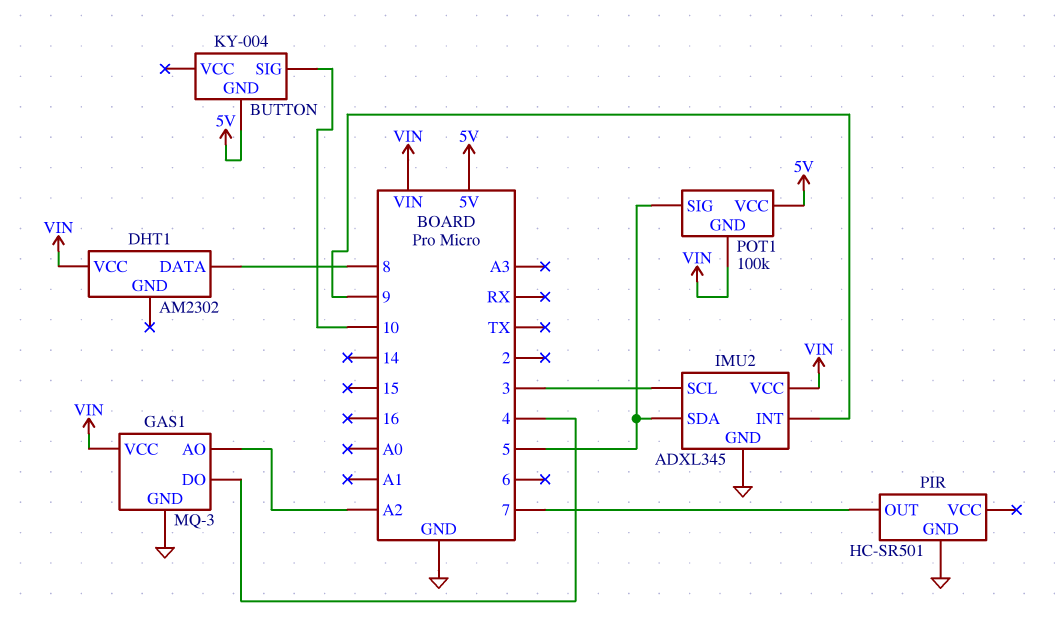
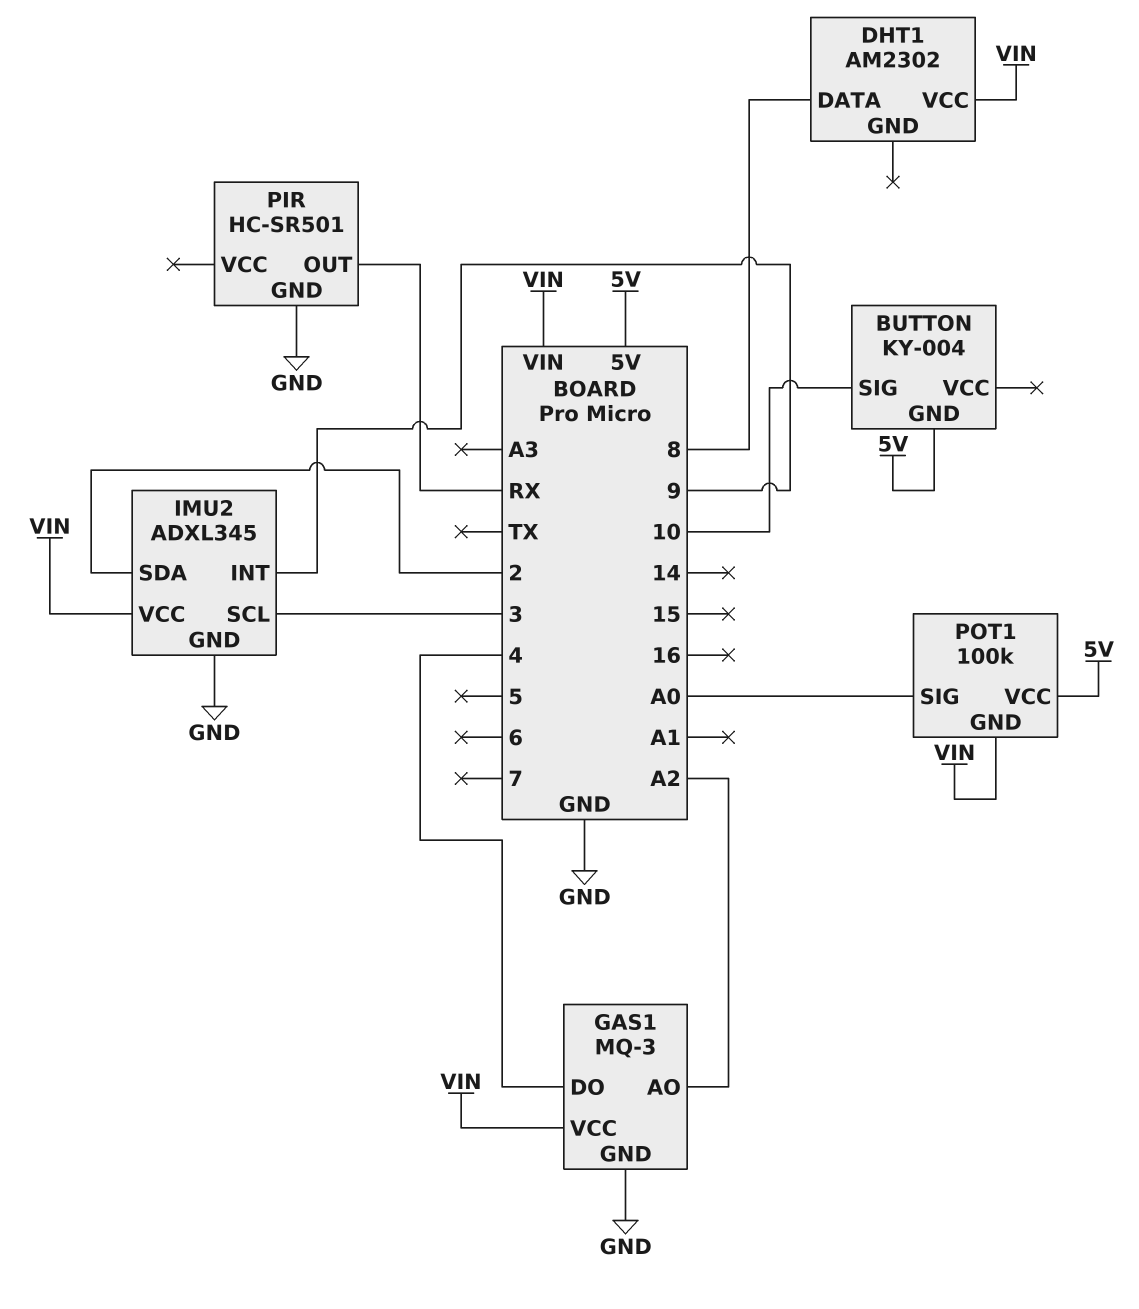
IMU2 pin SDA: 5 -> 2
PIR pin OUT: 7 -> RX
POT1 pin SIG: 5 -> A0

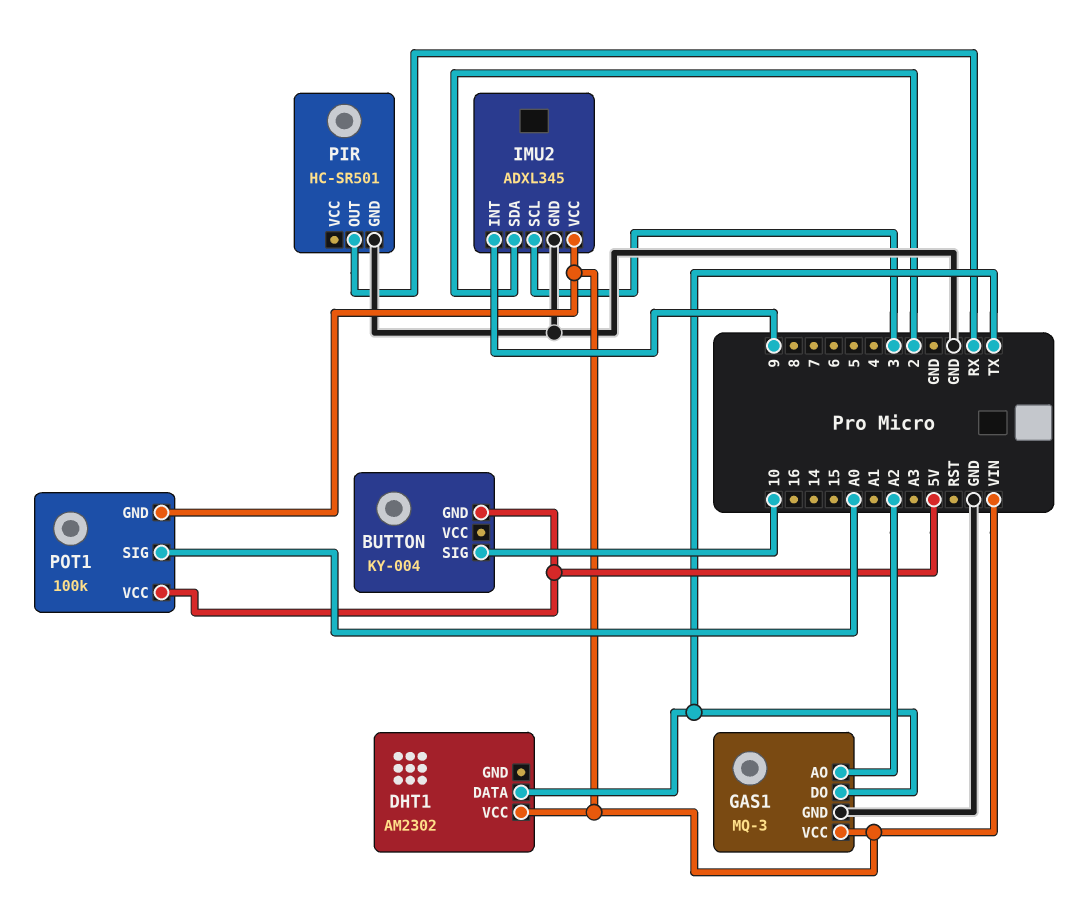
DHT1 pin DATA: 8 -> TX
GAS1 pin DO: 4 -> TX

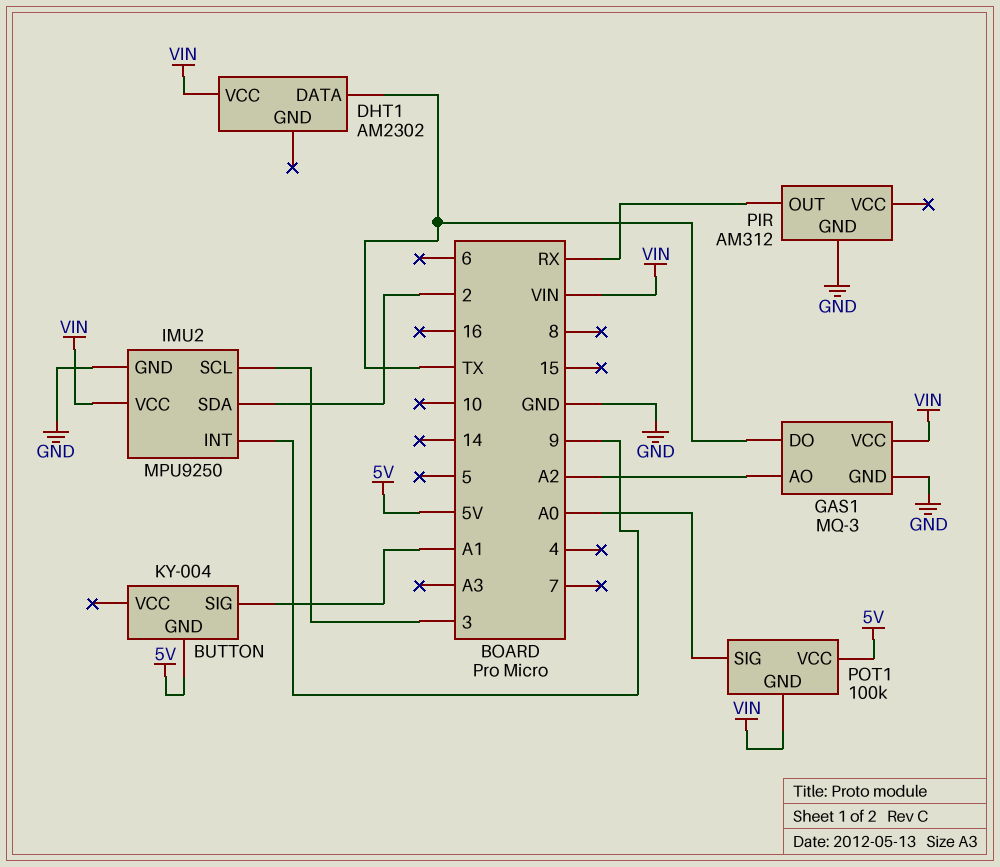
BUTTON pin SIG: 10 -> A1
IMU2: ADXL345 -> MPU9250
PIR: HC-SR501 -> AM312

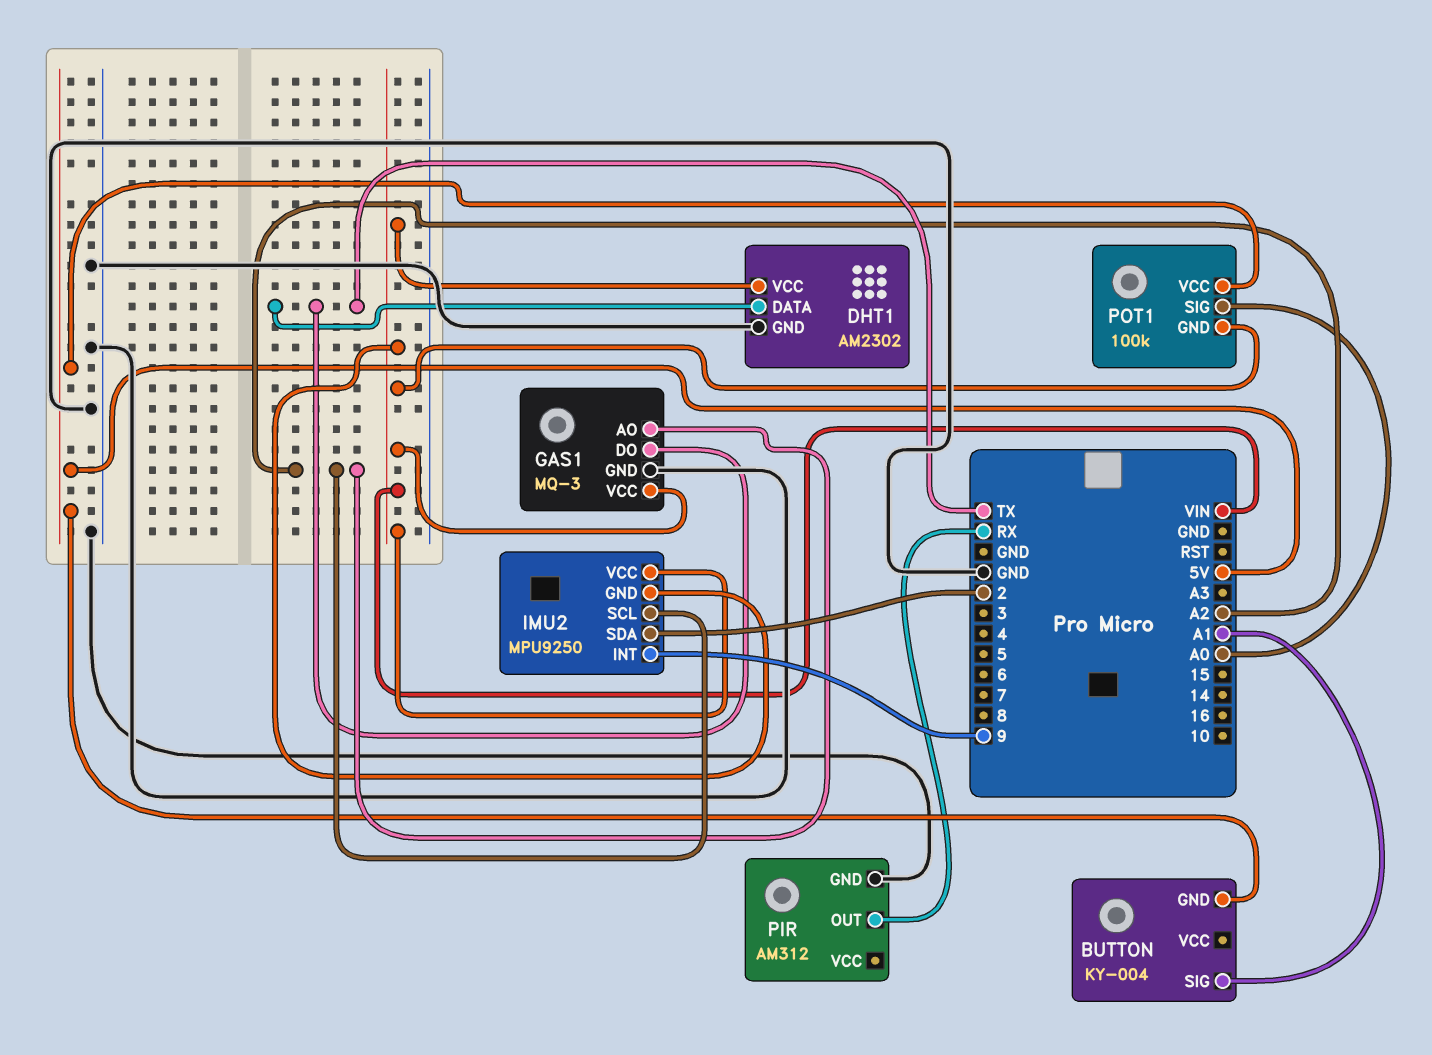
DHT1 pin GND: none -> GND
IMU2 pin GND: GND -> VIN
IMU2 pin SCL: 3 -> A2

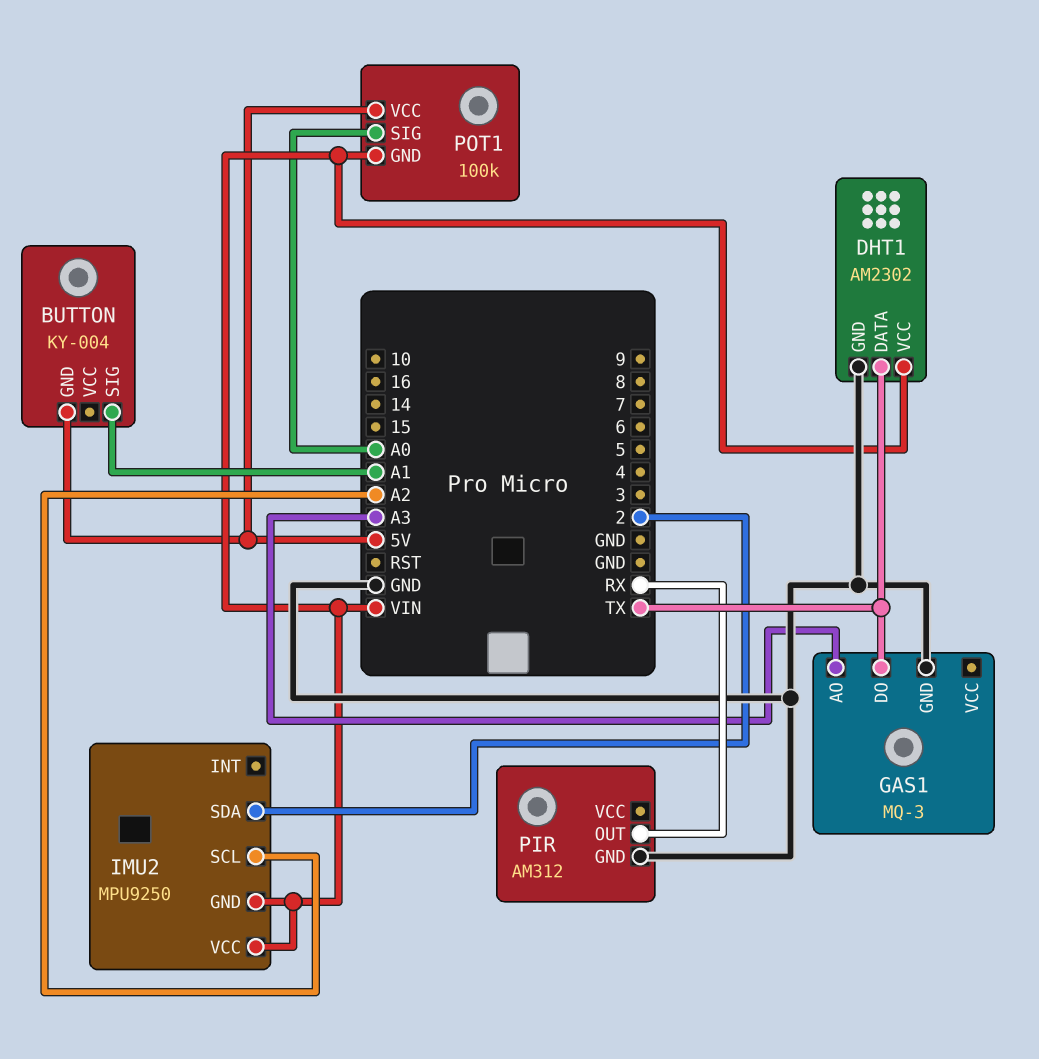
GAS1 pin AO: A2 -> A3
GAS1 pin VCC: VIN -> none
IMU2 pin INT: 9 -> none

